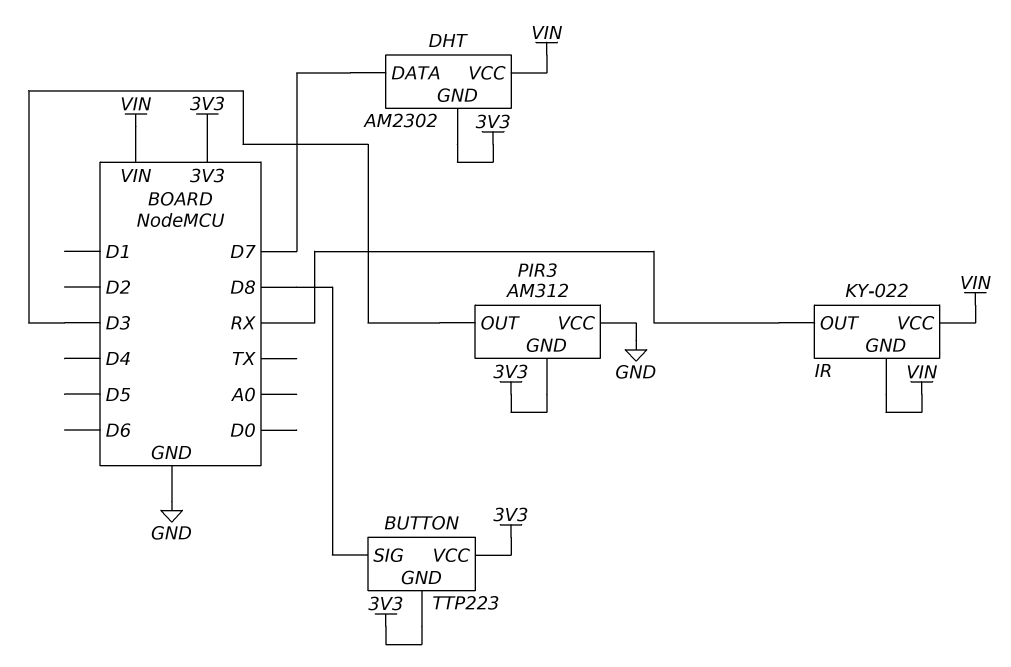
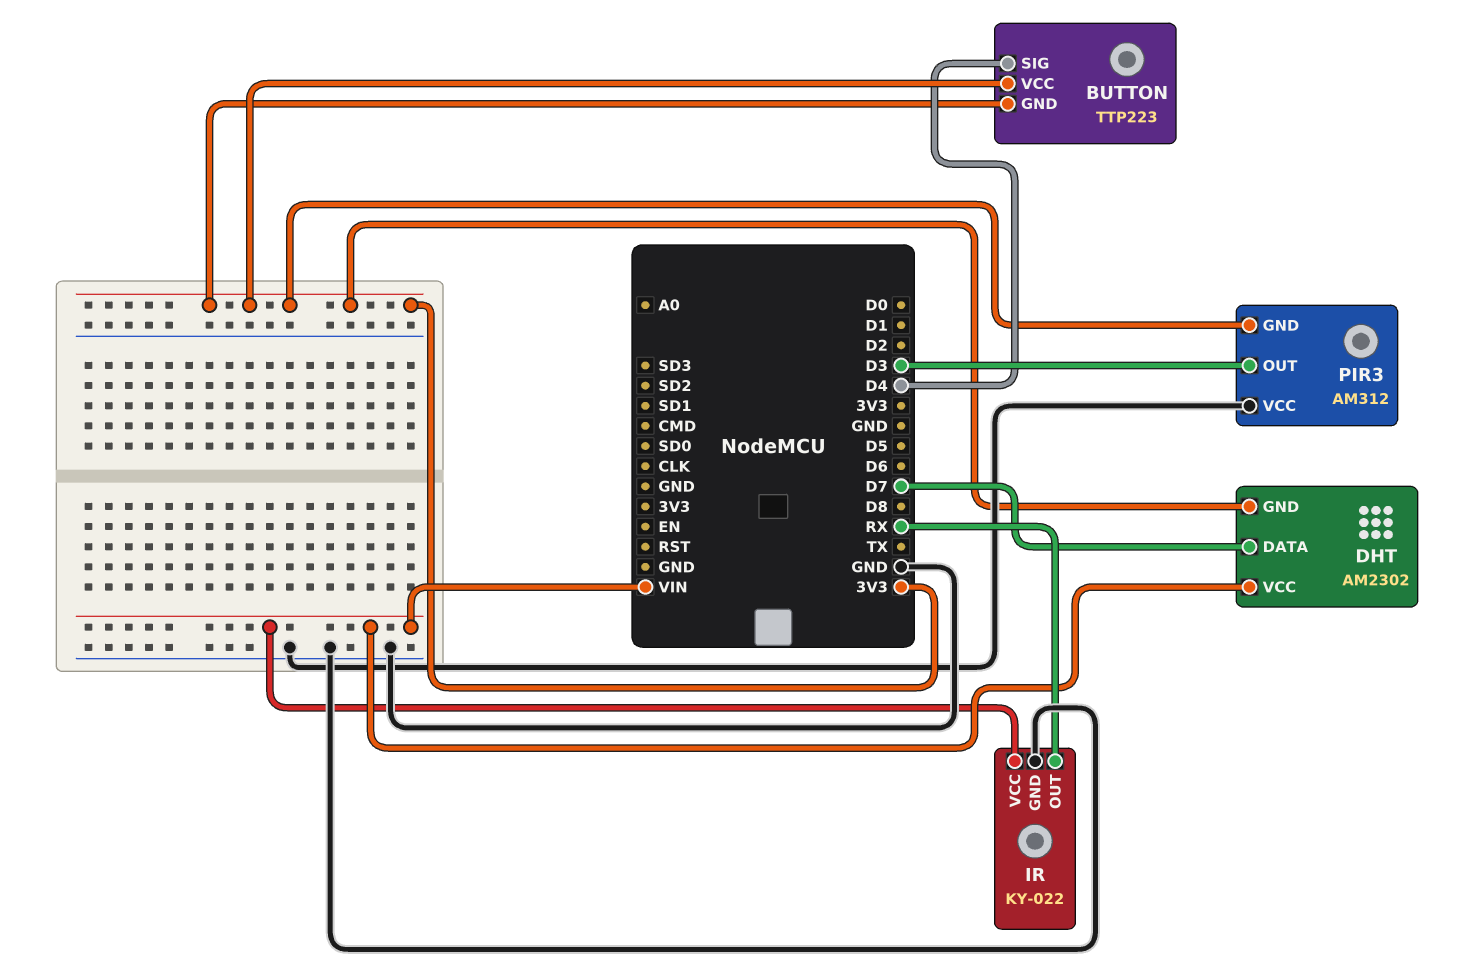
BUTTON pin SIG: D8 -> D4
IR pin GND: VIN -> GND

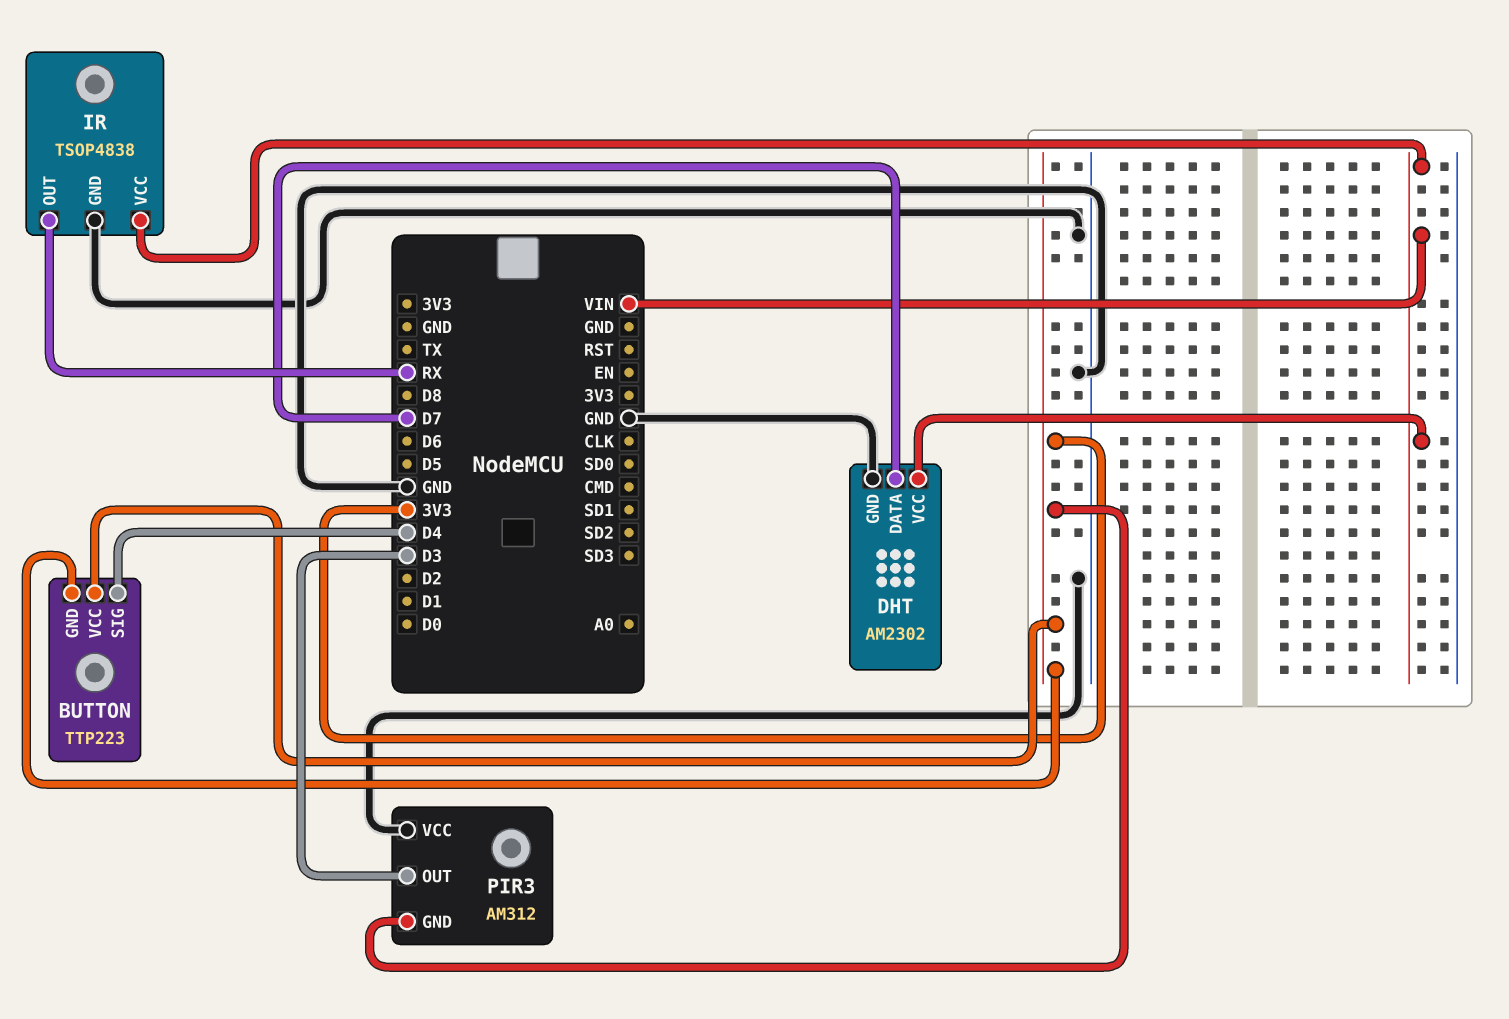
DHT pin GND: 3V3 -> GND
IR: KY-022 -> TSOP4838

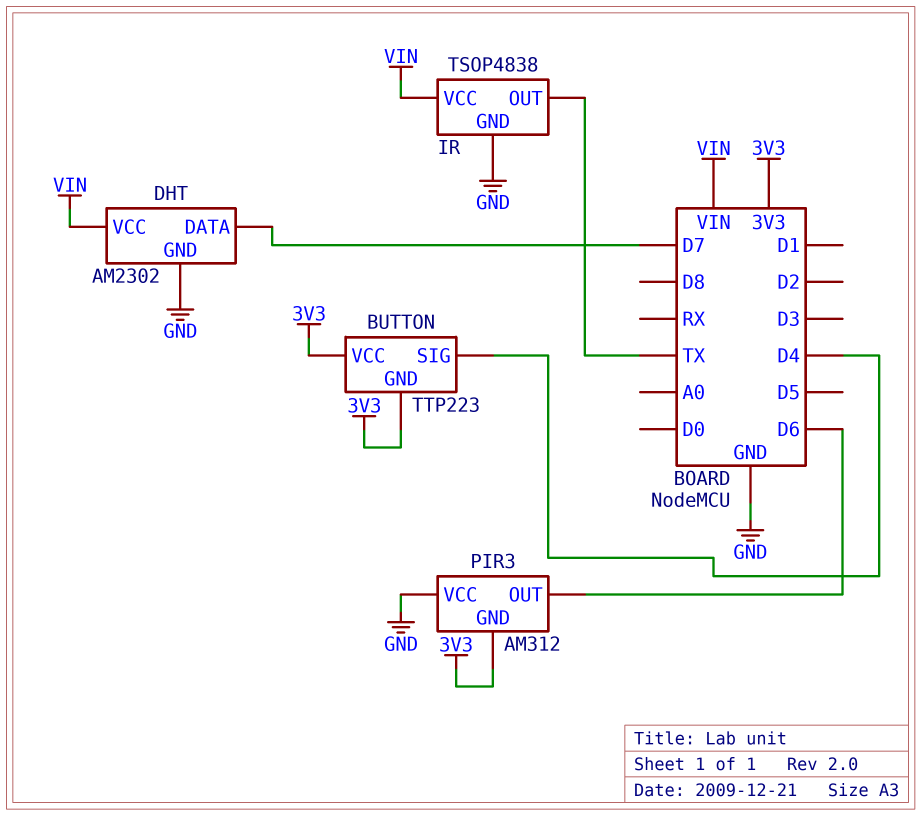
IR pin OUT: RX -> TX
PIR3 pin OUT: D3 -> D6

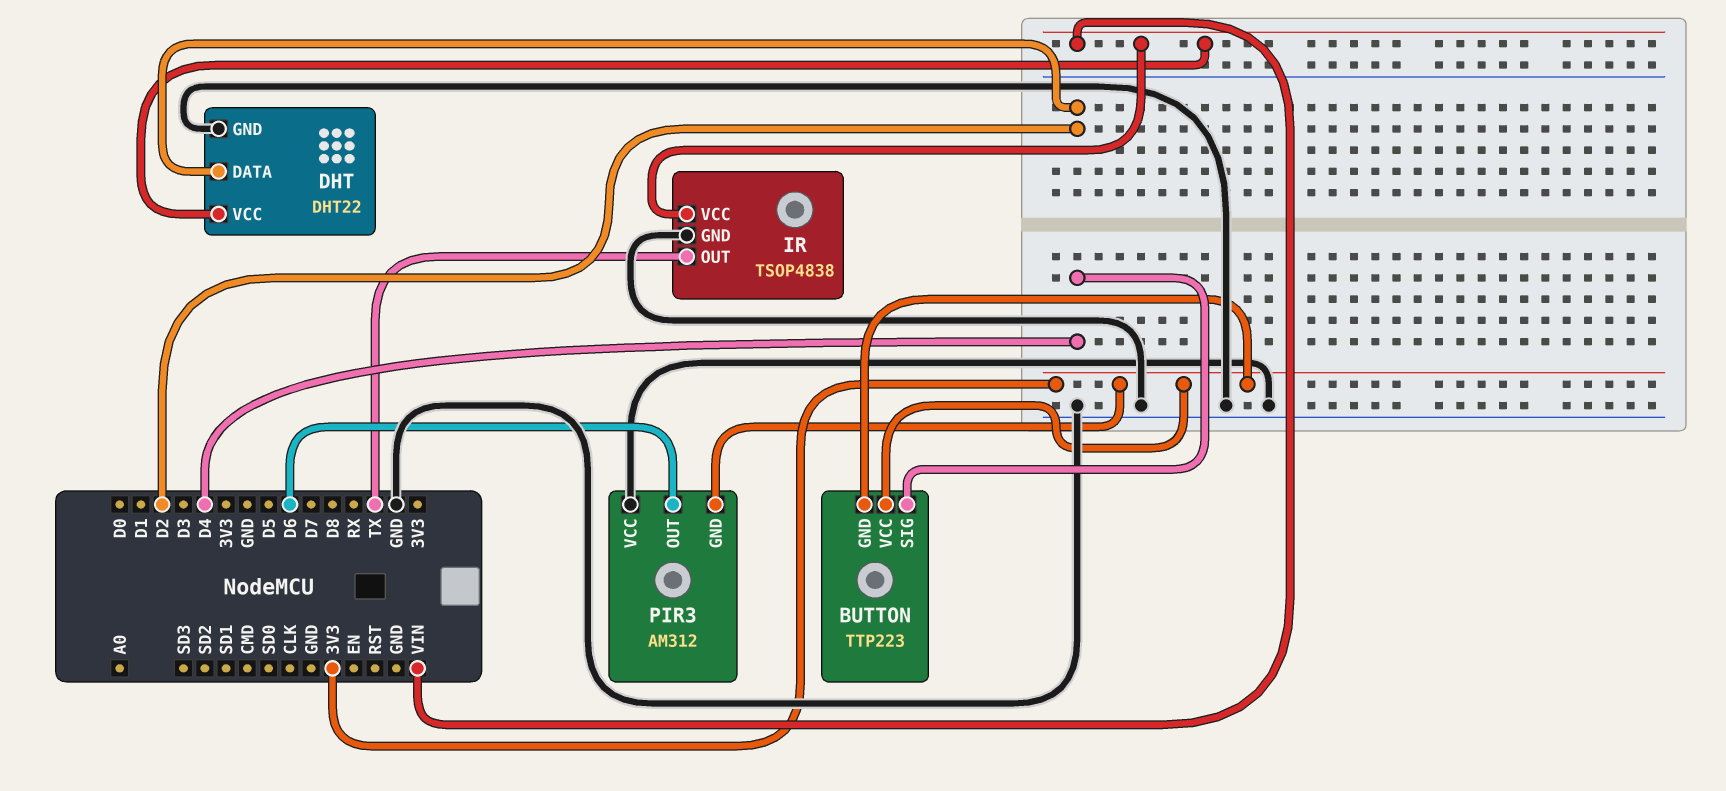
DHT: AM2302 -> DHT22
DHT pin DATA: D7 -> D2

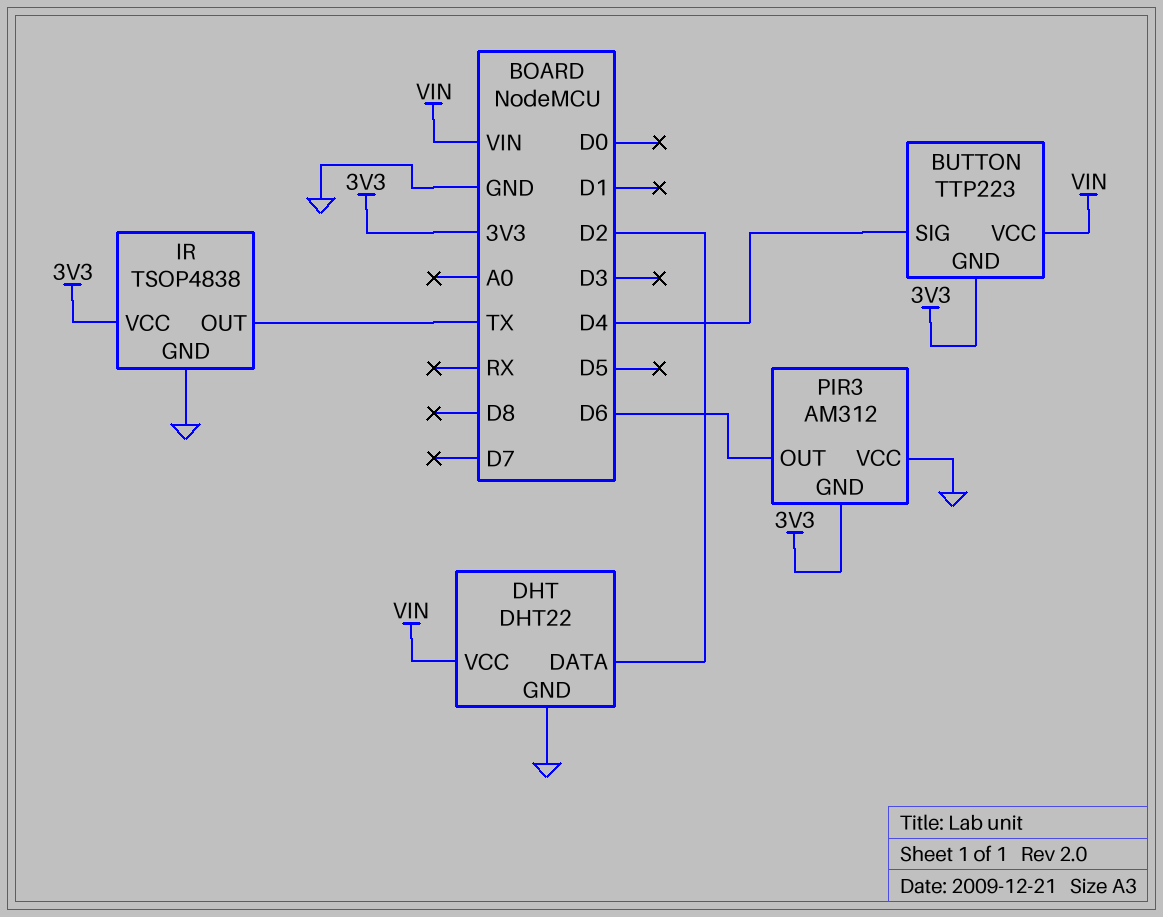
BUTTON pin VCC: 3V3 -> VIN
IR pin VCC: VIN -> 3V3

